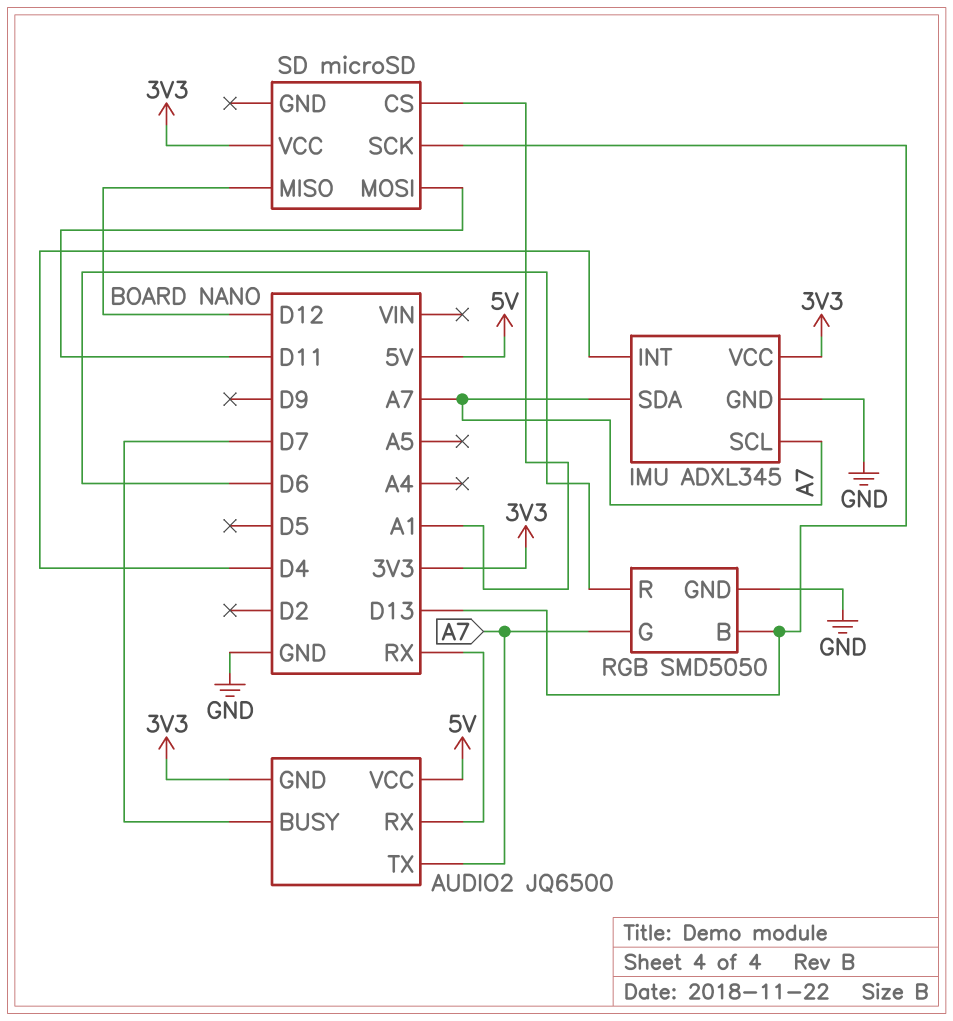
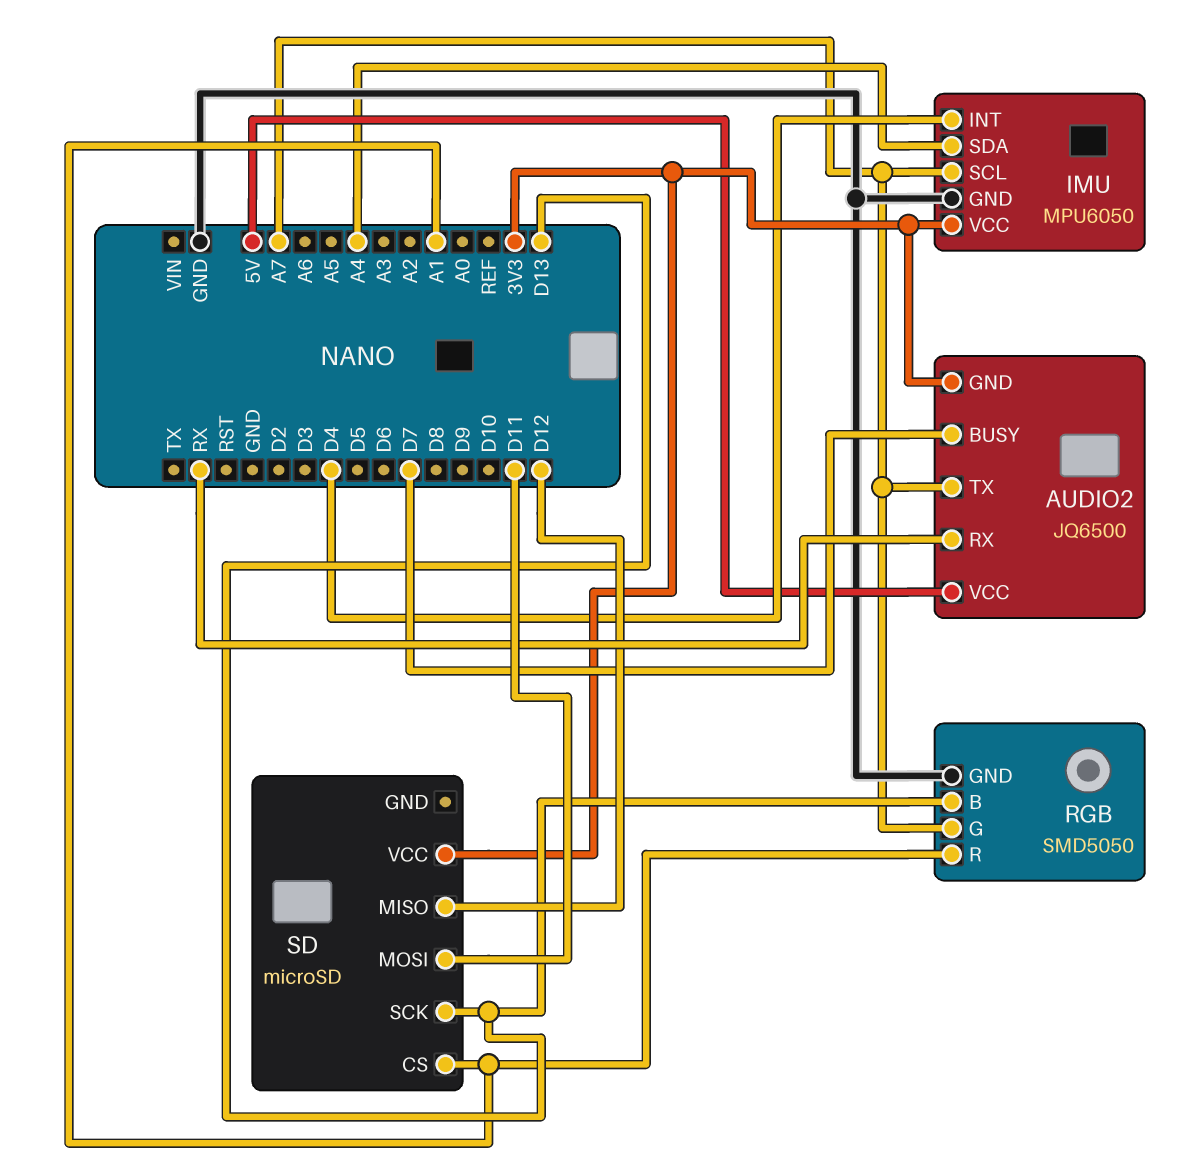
IMU: ADXL345 -> MPU6050
IMU pin SDA: A7 -> A4
RGB pin R: D6 -> A1

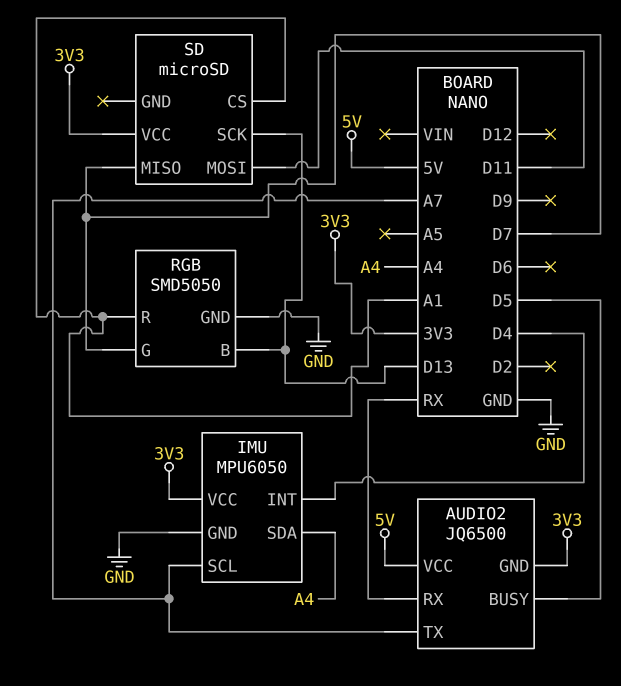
AUDIO2 pin BUSY: D7 -> D5
RGB pin G: A7 -> D7
SD pin MISO: D12 -> D7

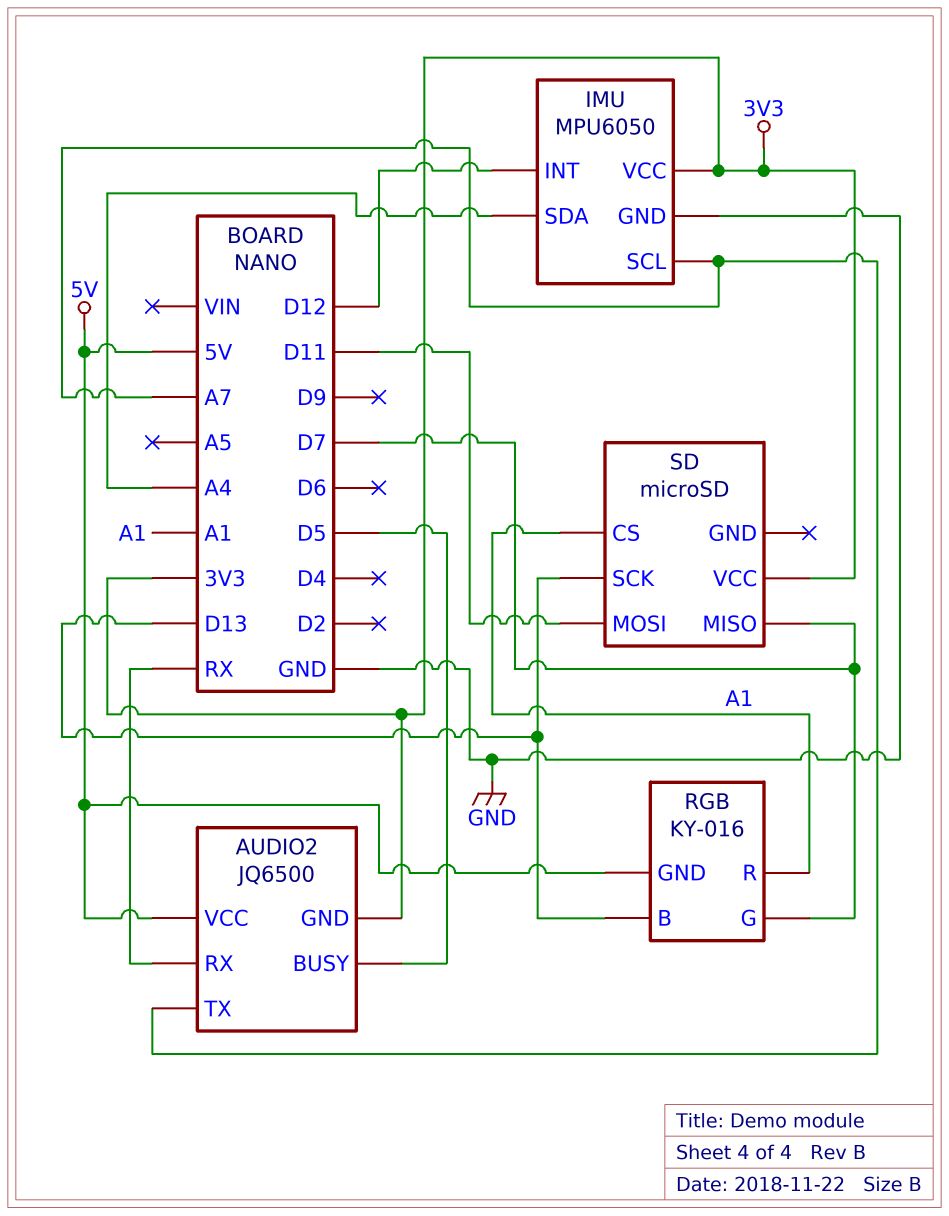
IMU pin INT: D4 -> D12
RGB: SMD5050 -> KY-016
RGB pin GND: GND -> 5V

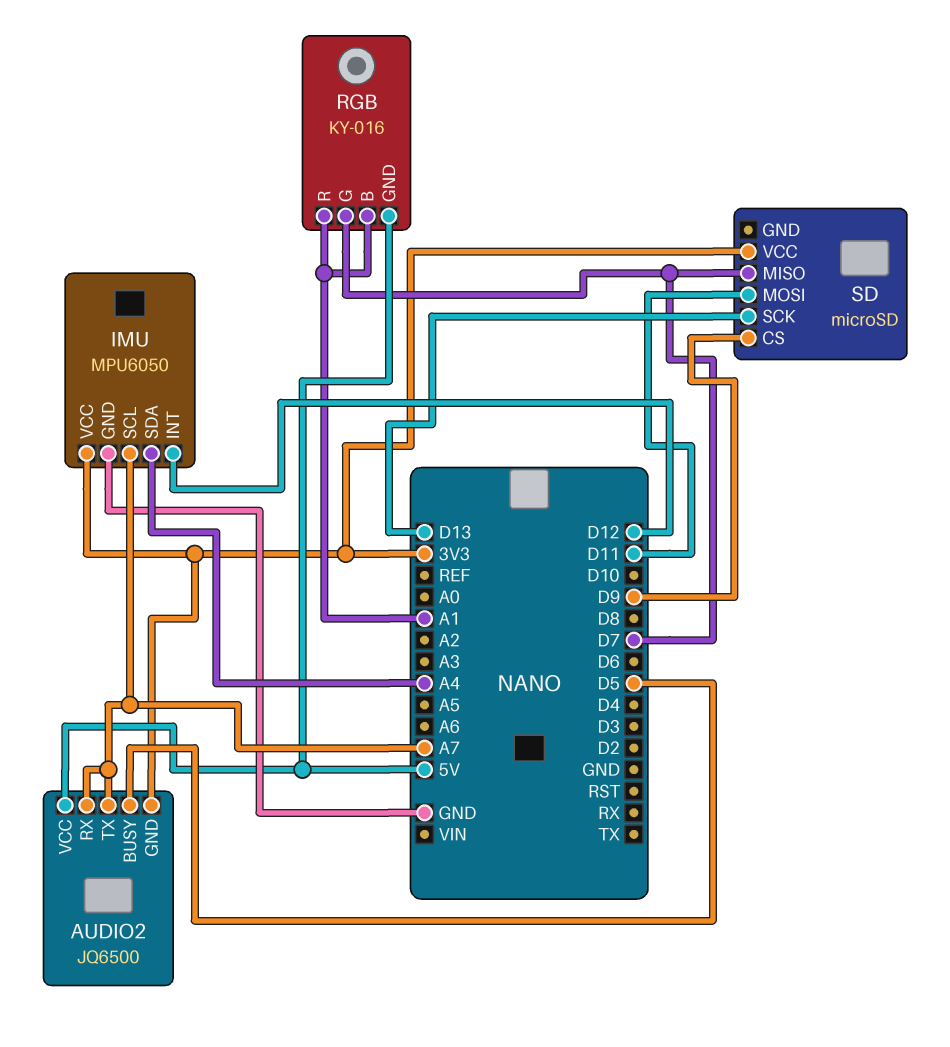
AUDIO2 pin RX: RX -> A7
RGB pin B: D13 -> A1
SD pin CS: A1 -> D9

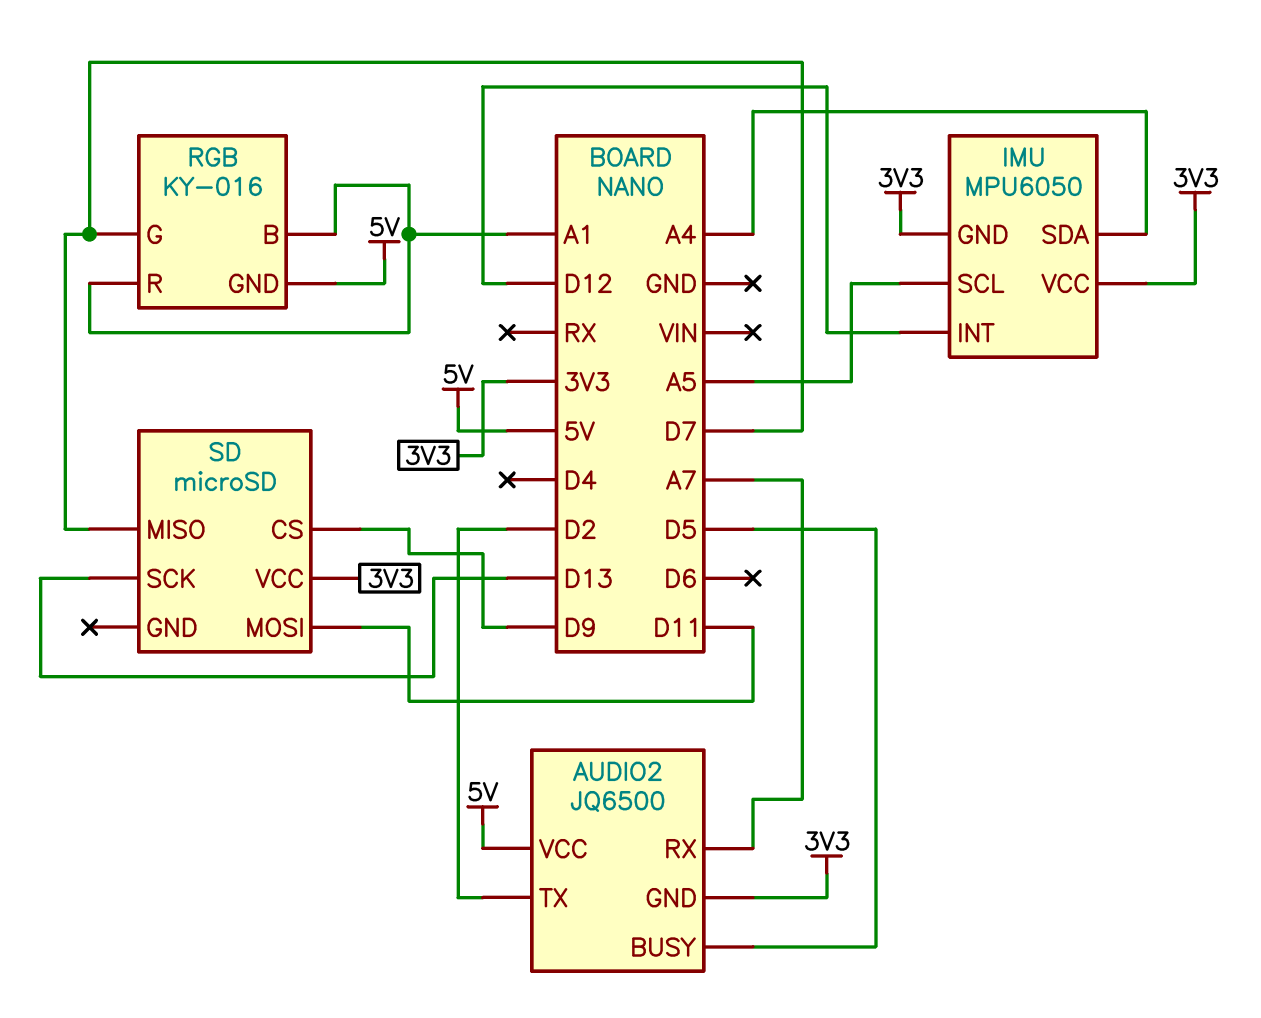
AUDIO2 pin TX: A7 -> D2
IMU pin GND: GND -> 3V3
IMU pin SCL: A7 -> A5

